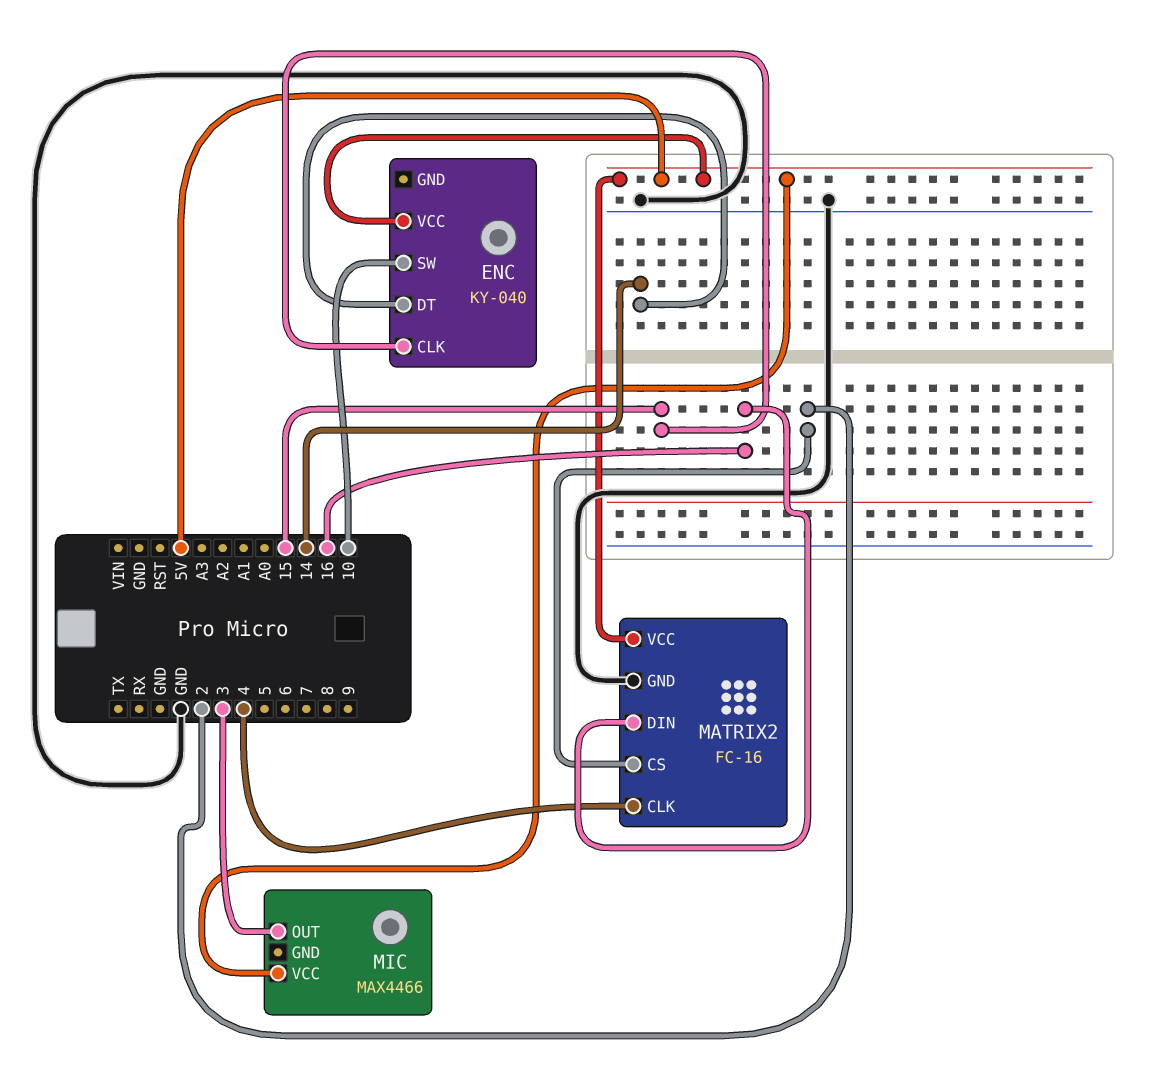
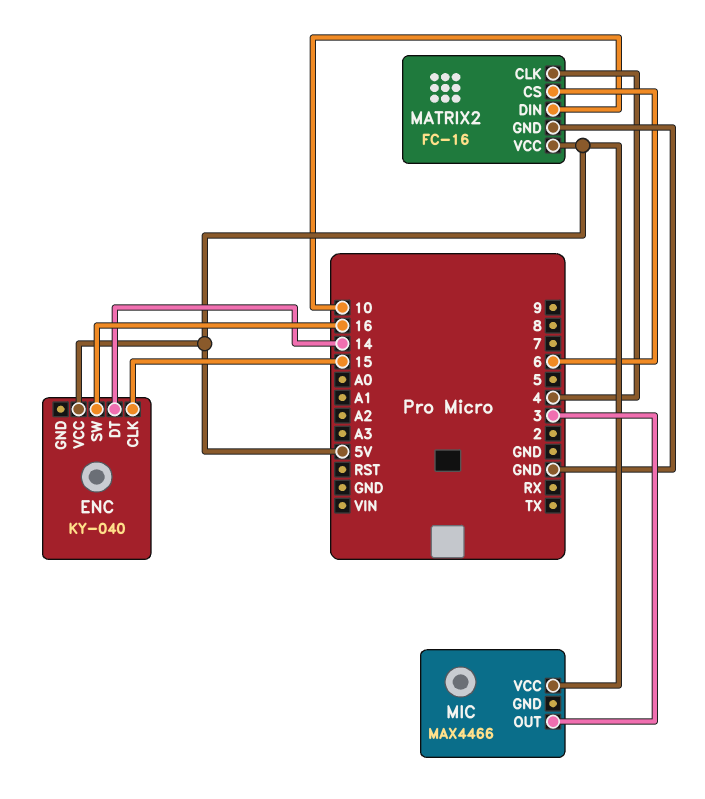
ENC pin SW: 10 -> 16
MATRIX2 pin CS: 2 -> 6
MATRIX2 pin DIN: 16 -> 10

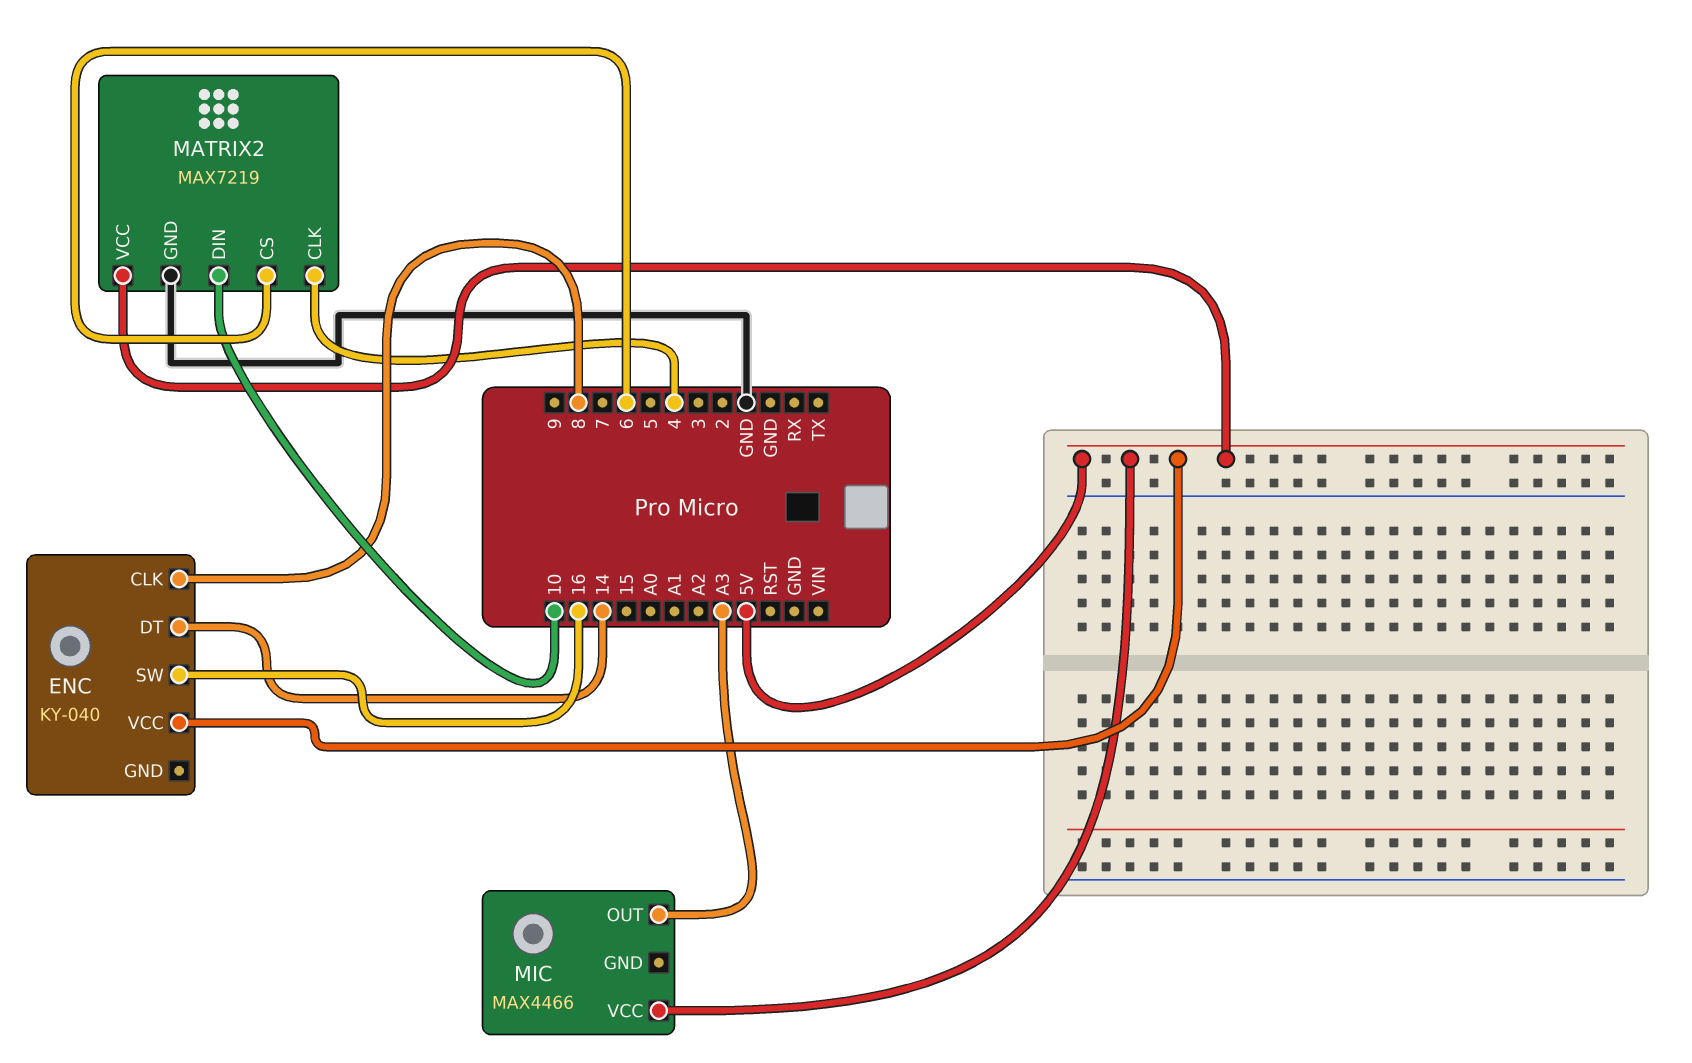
ENC pin CLK: 15 -> 8
MATRIX2: FC-16 -> MAX7219
MIC pin OUT: 3 -> A3

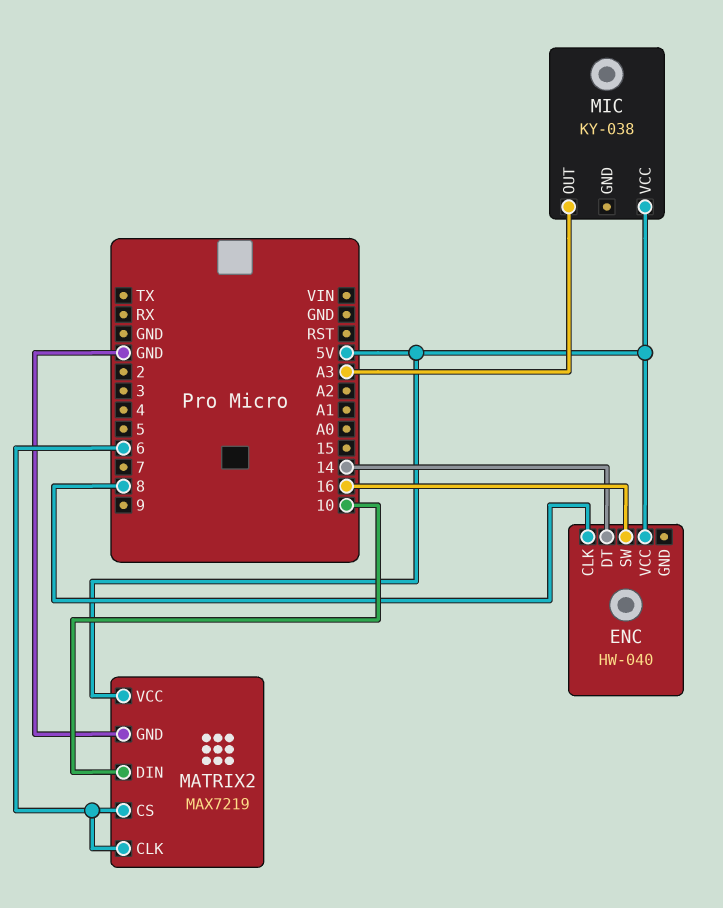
ENC: KY-040 -> HW-040
MATRIX2 pin CLK: 4 -> 6
MIC: MAX4466 -> KY-038

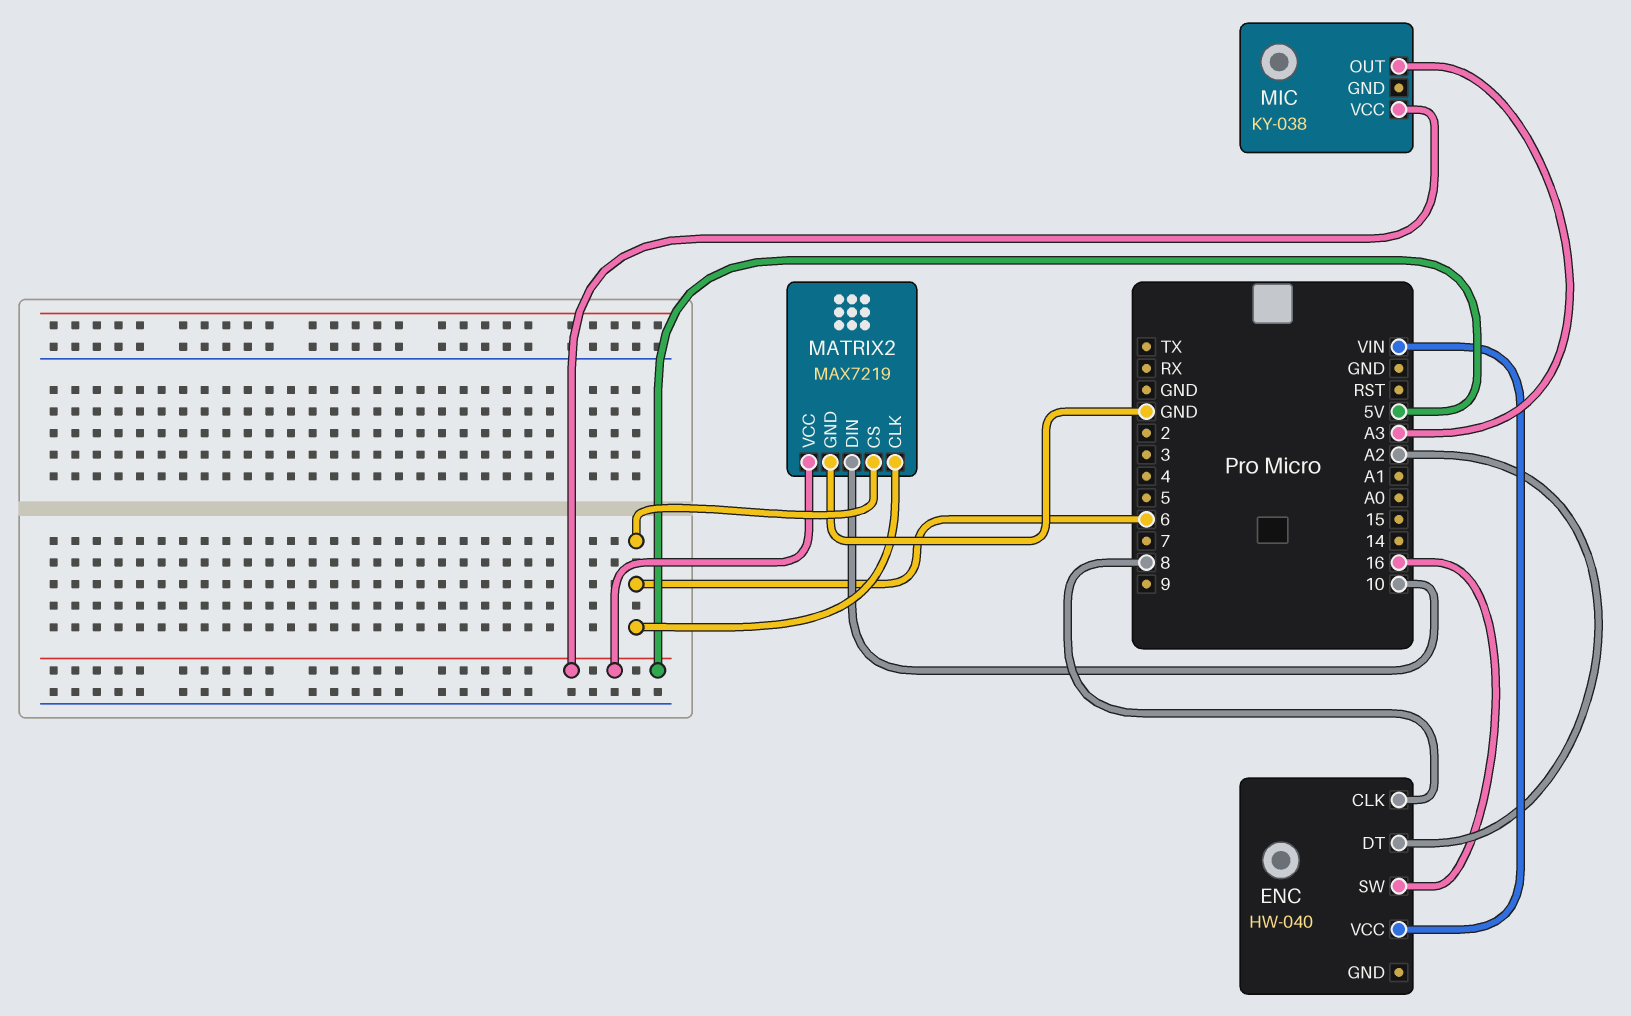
ENC pin DT: 14 -> A2
ENC pin VCC: 5V -> VIN

